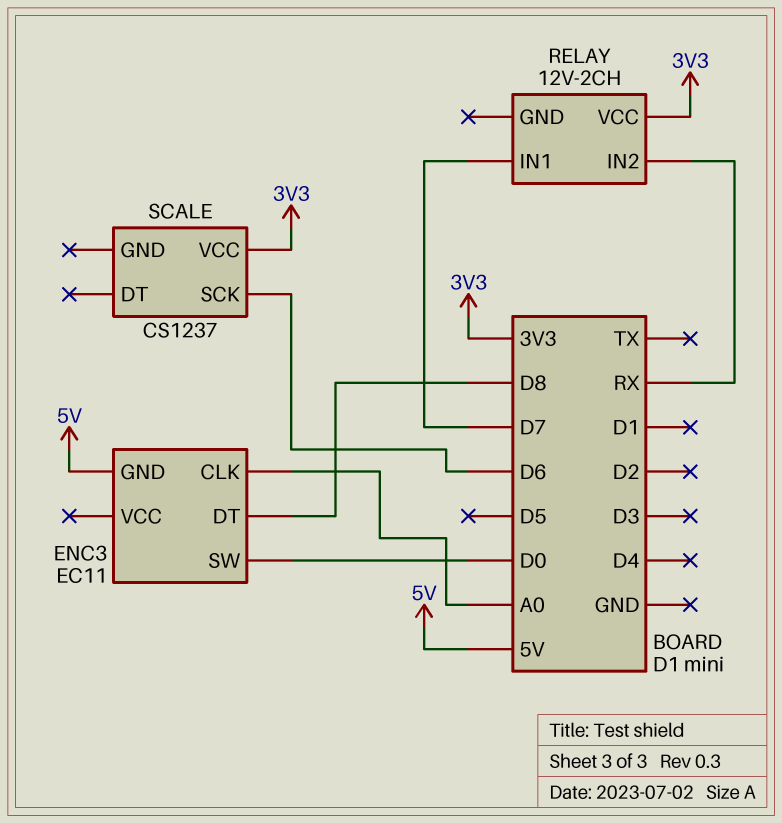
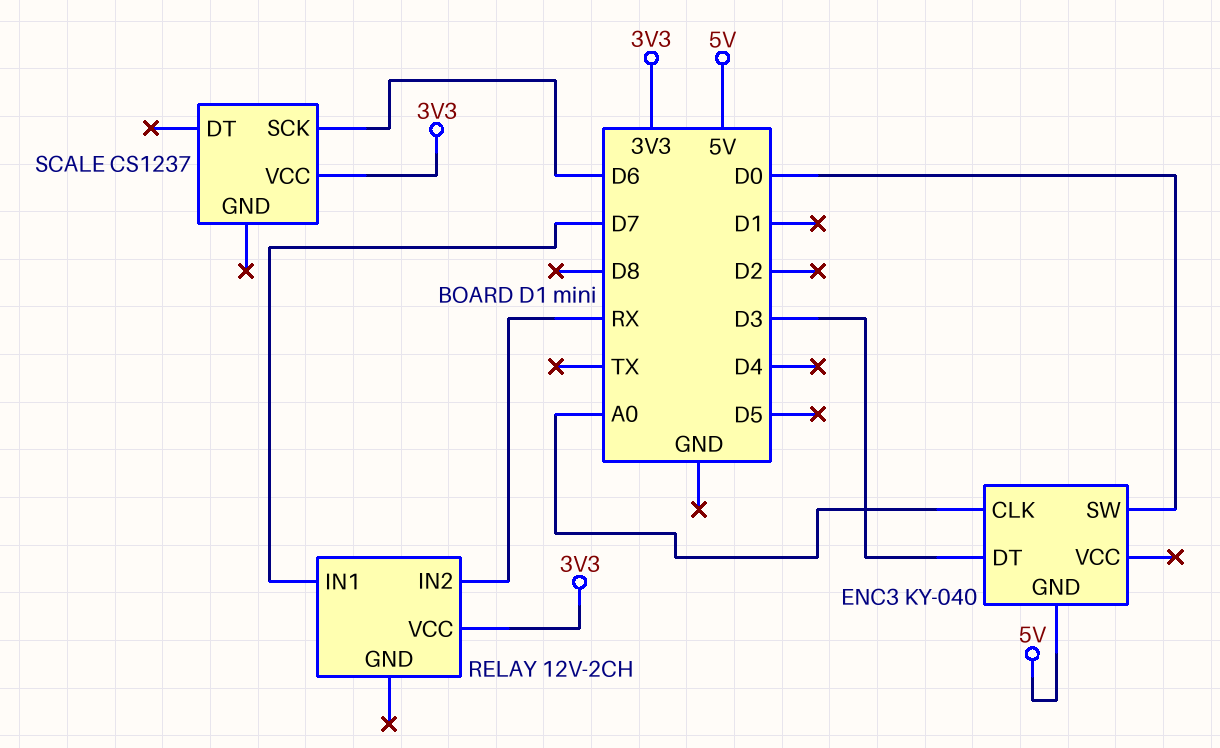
ENC3: EC11 -> KY-040
ENC3 pin DT: D8 -> D3

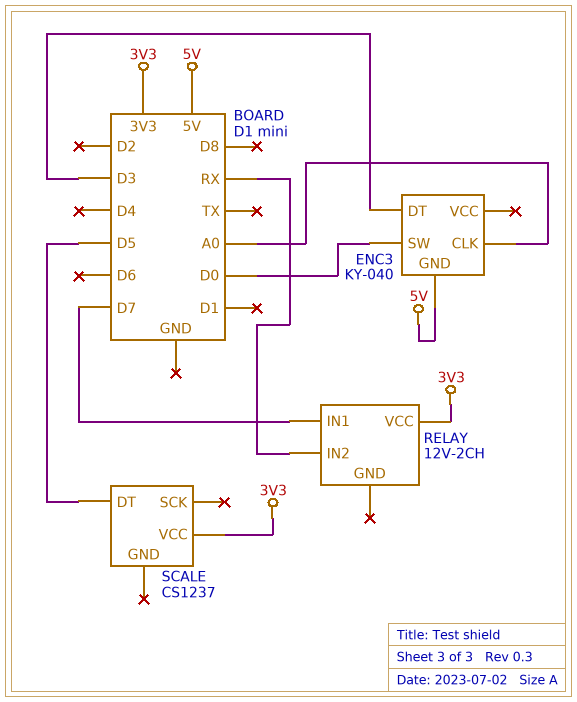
SCALE pin DT: none -> D5
SCALE pin SCK: D6 -> none

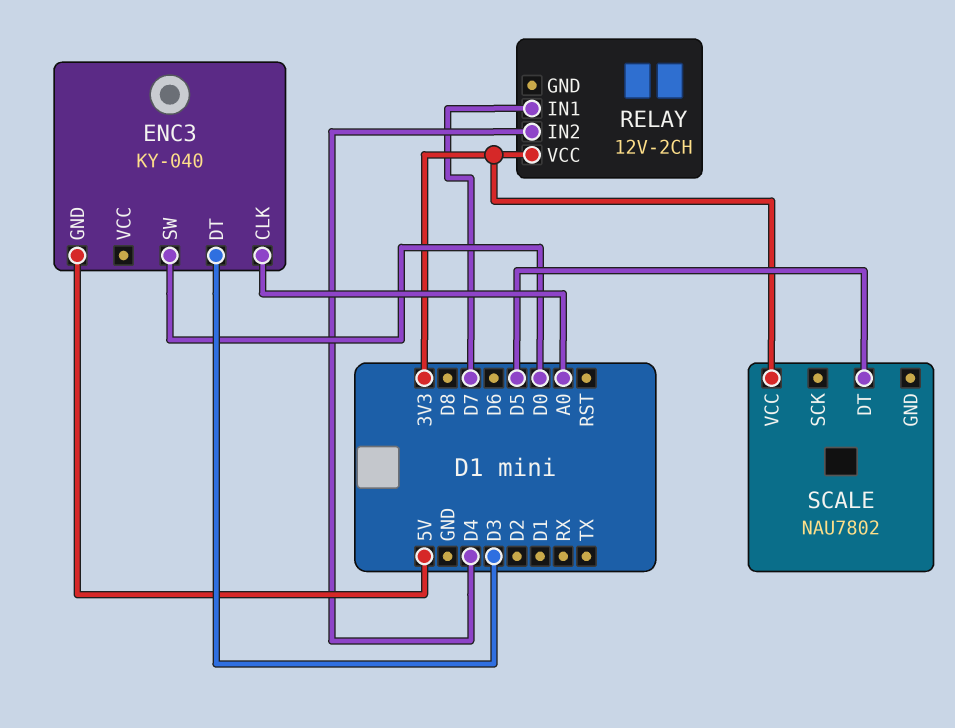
RELAY pin IN2: RX -> D4
SCALE: CS1237 -> NAU7802

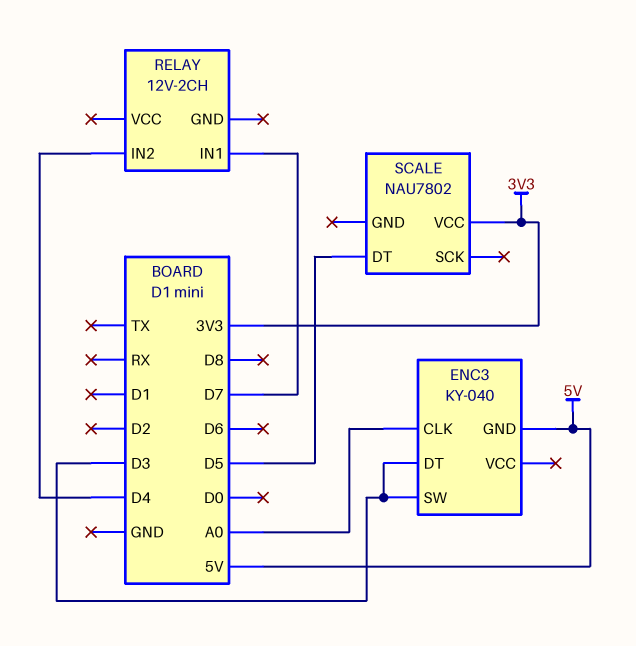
ENC3 pin SW: D0 -> D3
RELAY pin VCC: 3V3 -> none

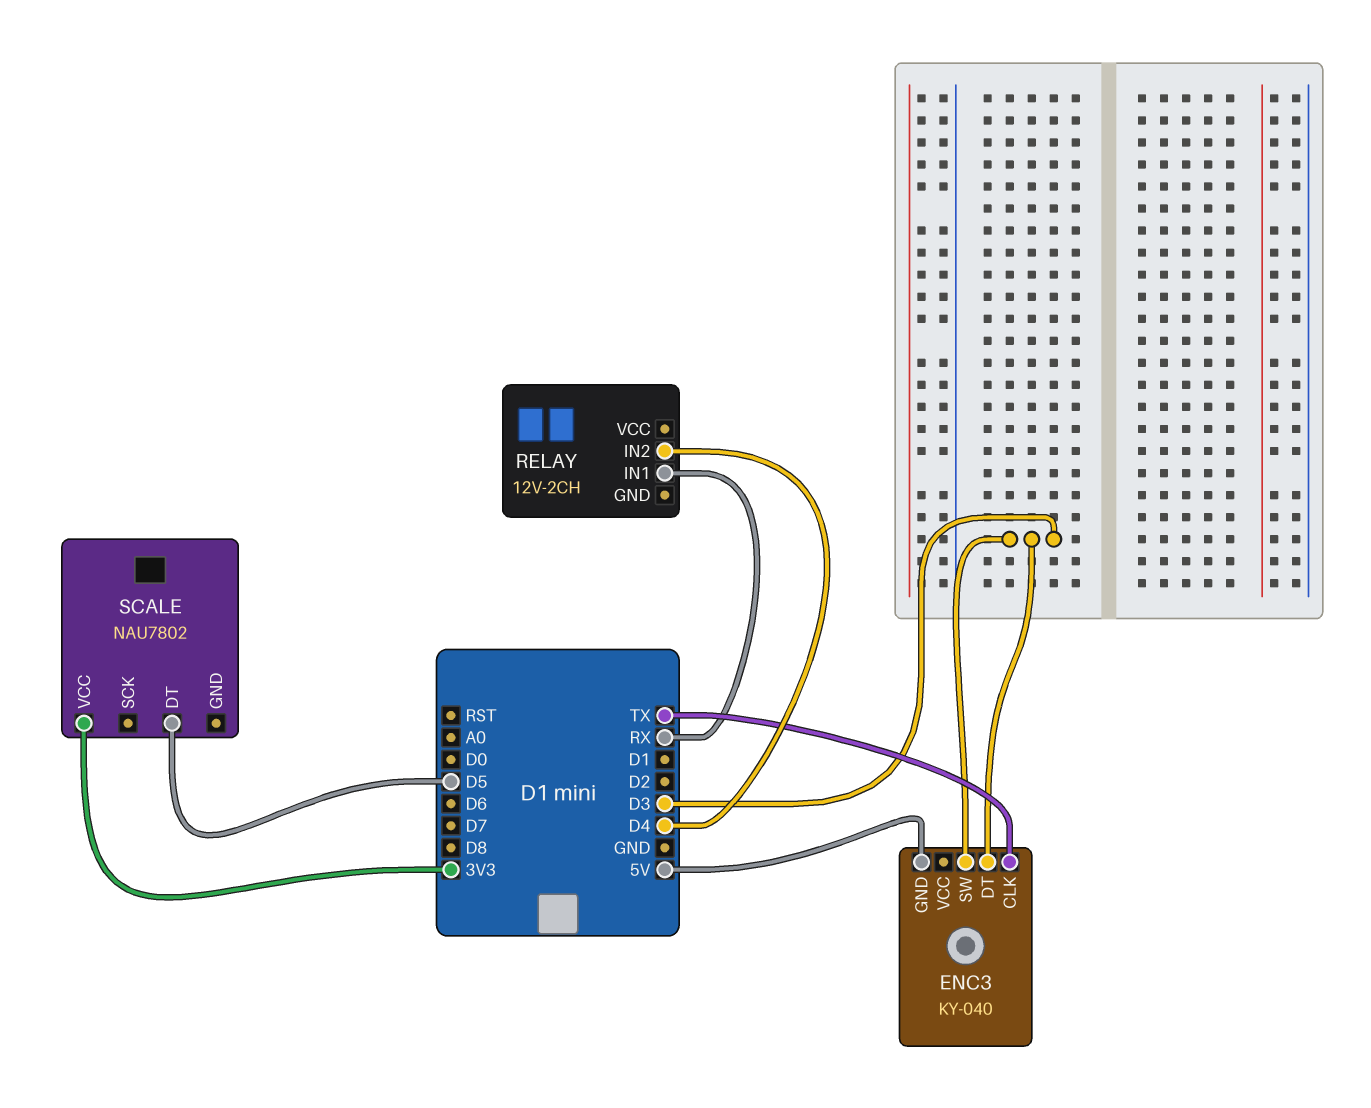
ENC3 pin CLK: A0 -> TX
RELAY pin IN1: D7 -> RX

